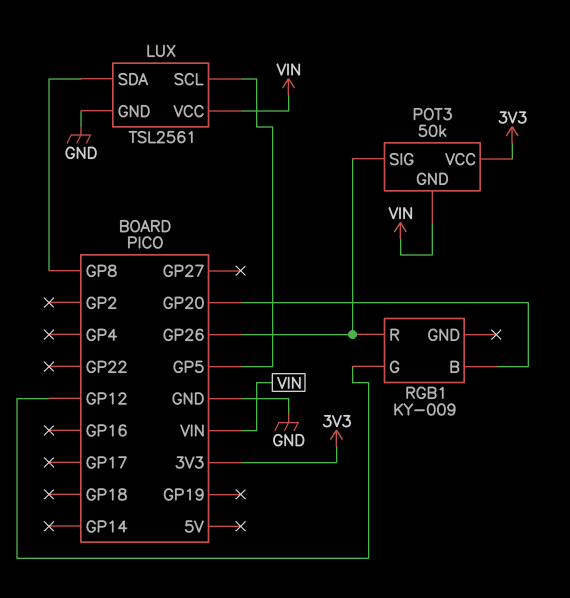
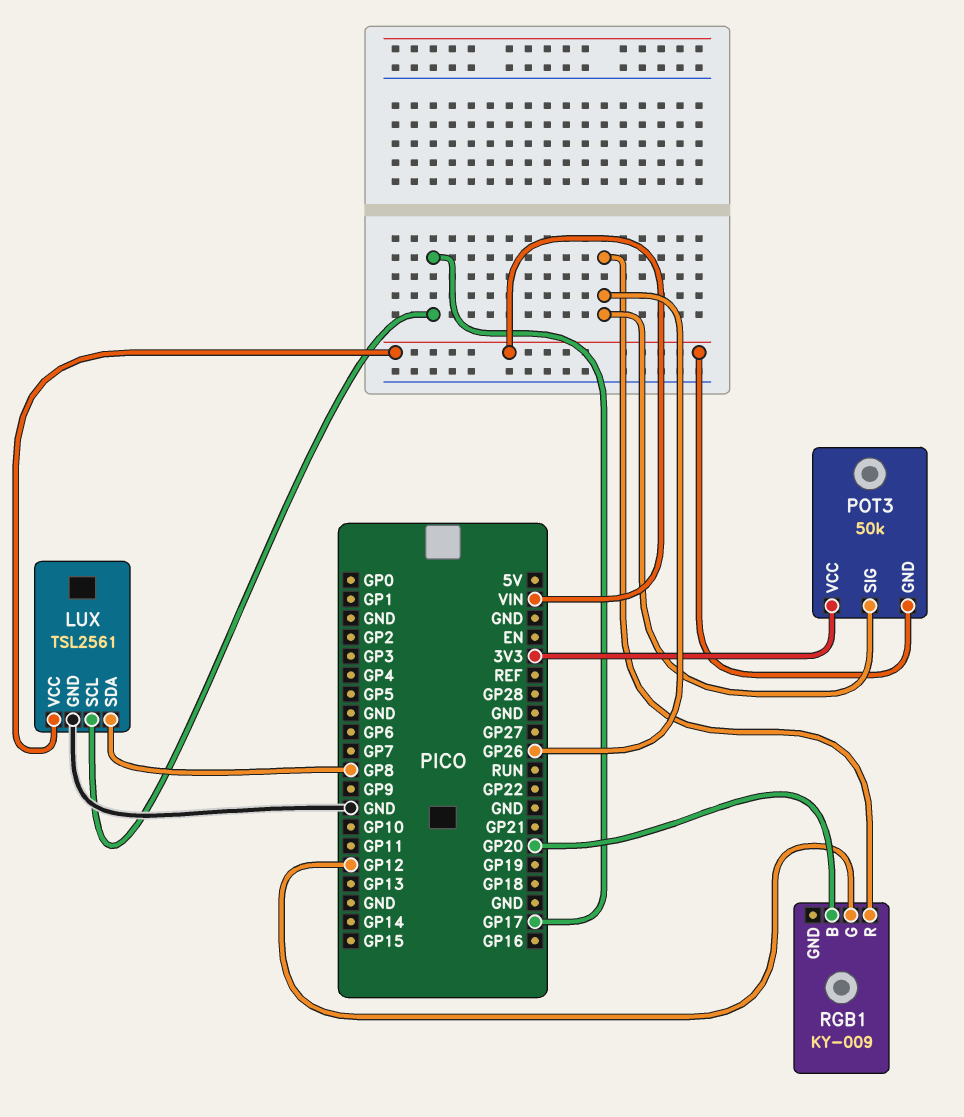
LUX pin SCL: GP5 -> GP17

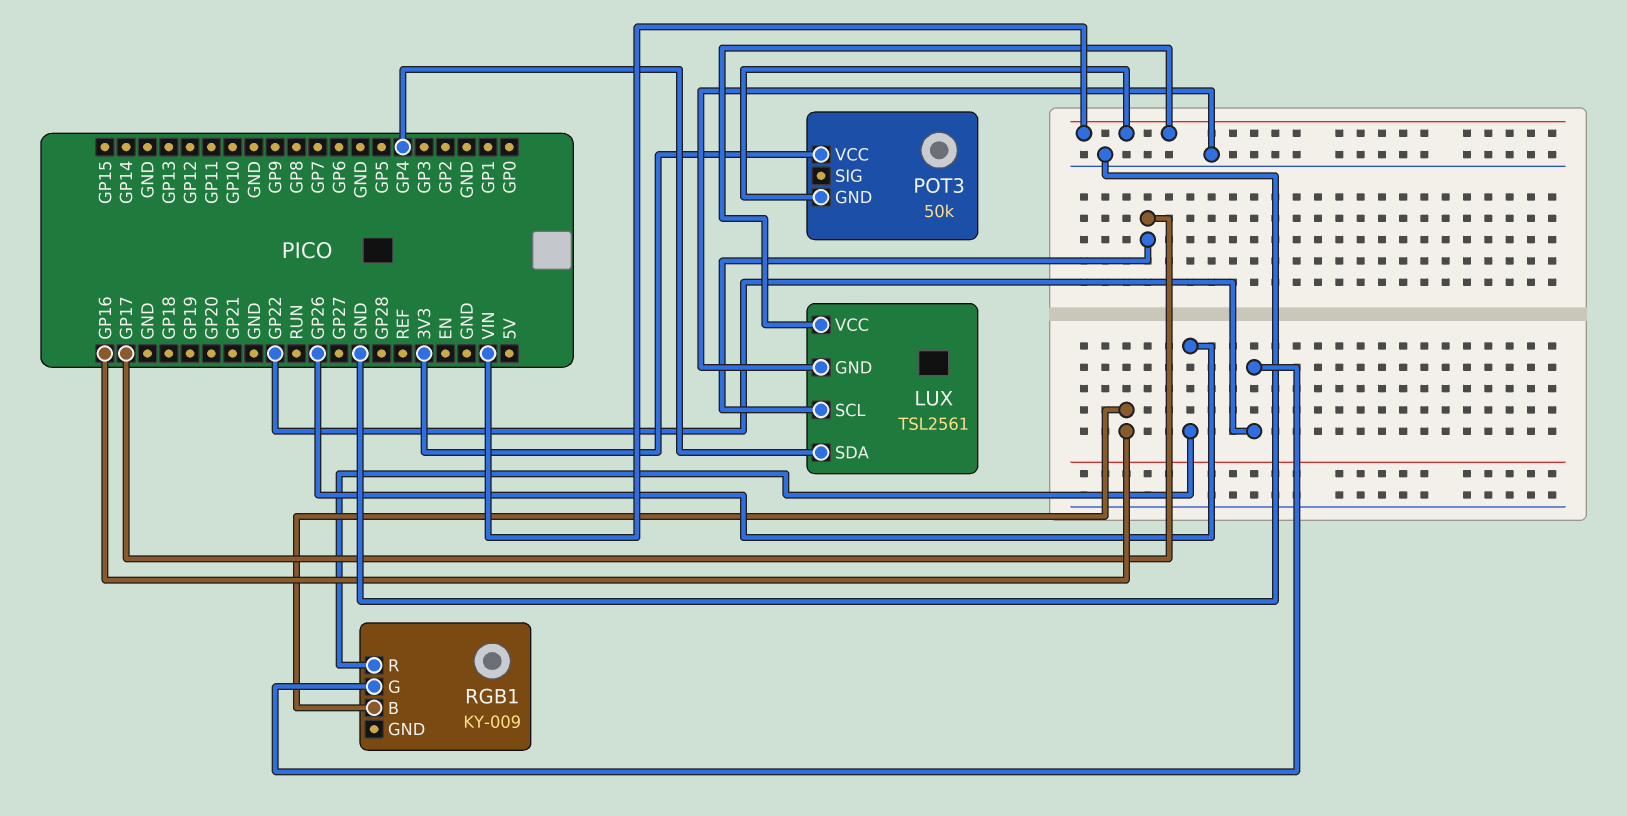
LUX pin SDA: GP8 -> GP4
POT3 pin SIG: GP26 -> none
RGB1 pin B: GP20 -> GP16
RGB1 pin G: GP12 -> GP22

